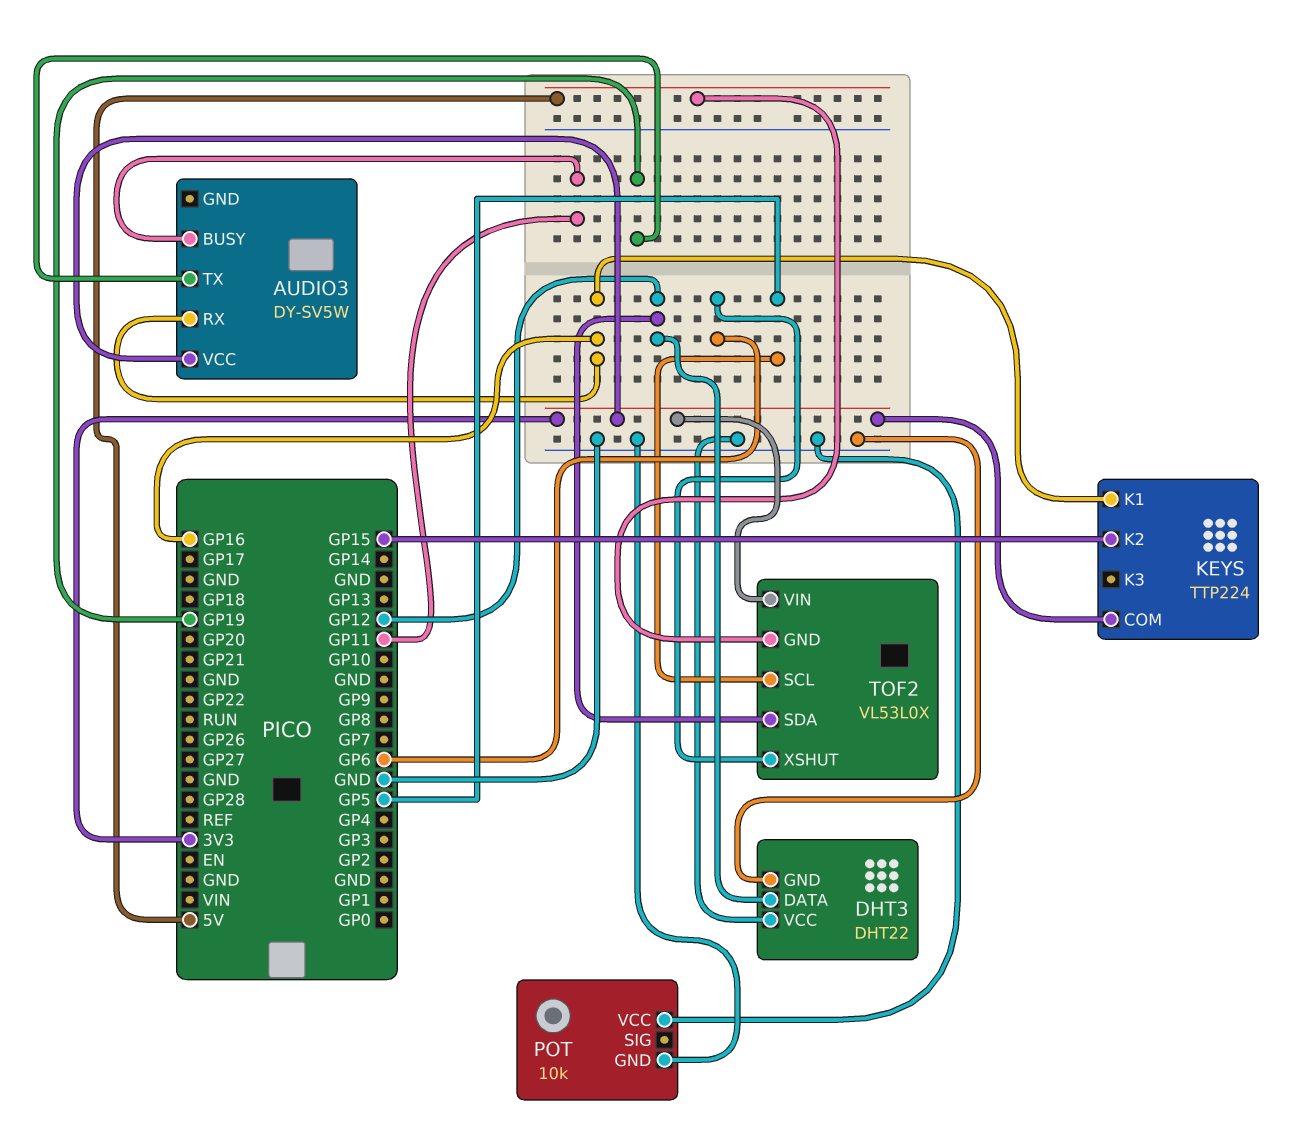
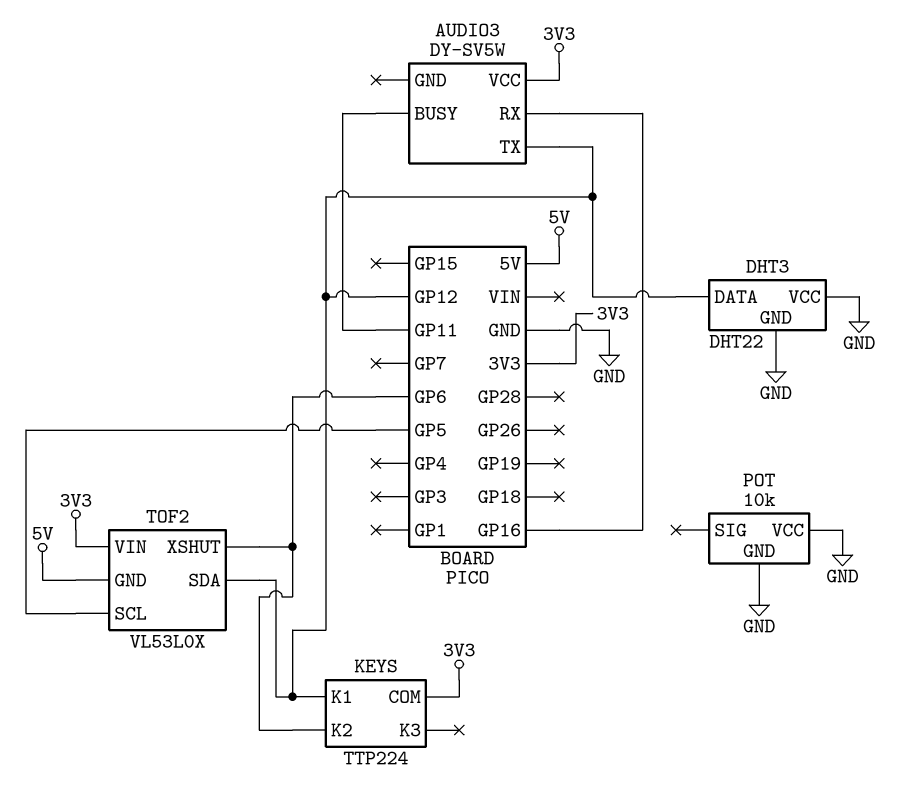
AUDIO3 pin TX: GP19 -> GP12
KEYS pin K1: GP16 -> GP12
KEYS pin K2: GP15 -> GP6

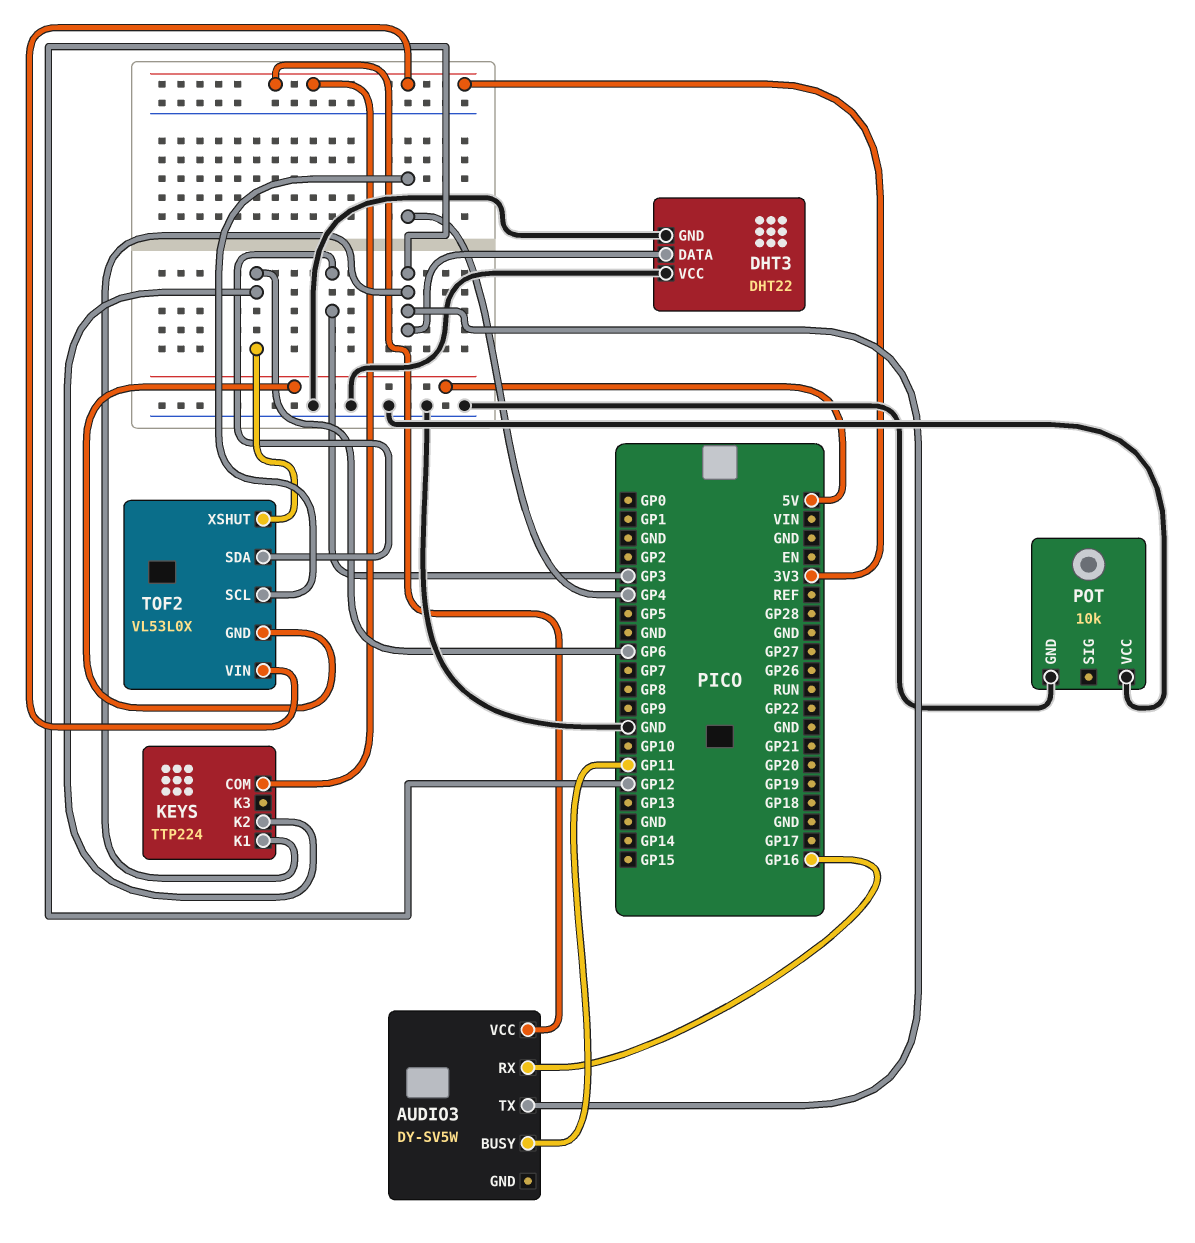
TOF2 pin SCL: GP5 -> GP4
TOF2 pin SDA: GP12 -> GP3

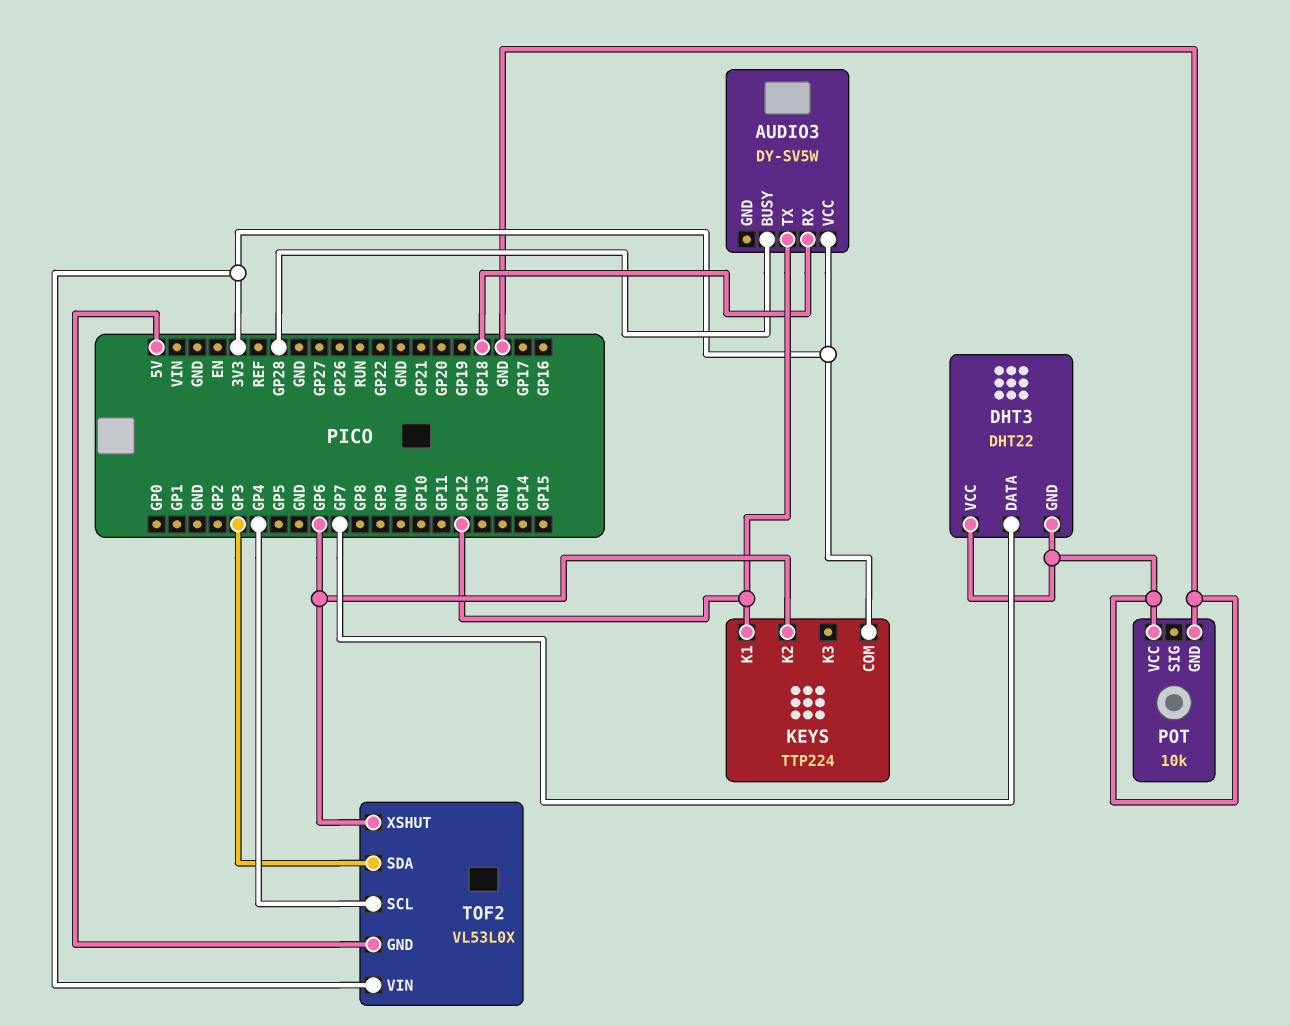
AUDIO3 pin BUSY: GP11 -> GP28
AUDIO3 pin RX: GP16 -> GP18
DHT3 pin DATA: GP12 -> GP7

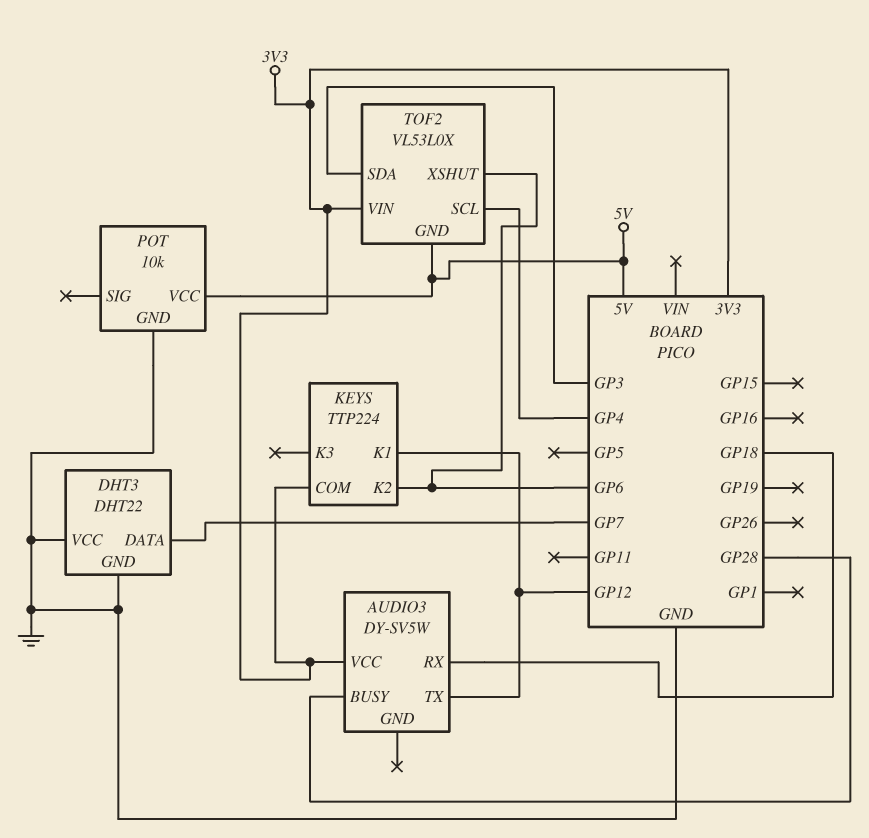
POT pin VCC: GND -> 5V

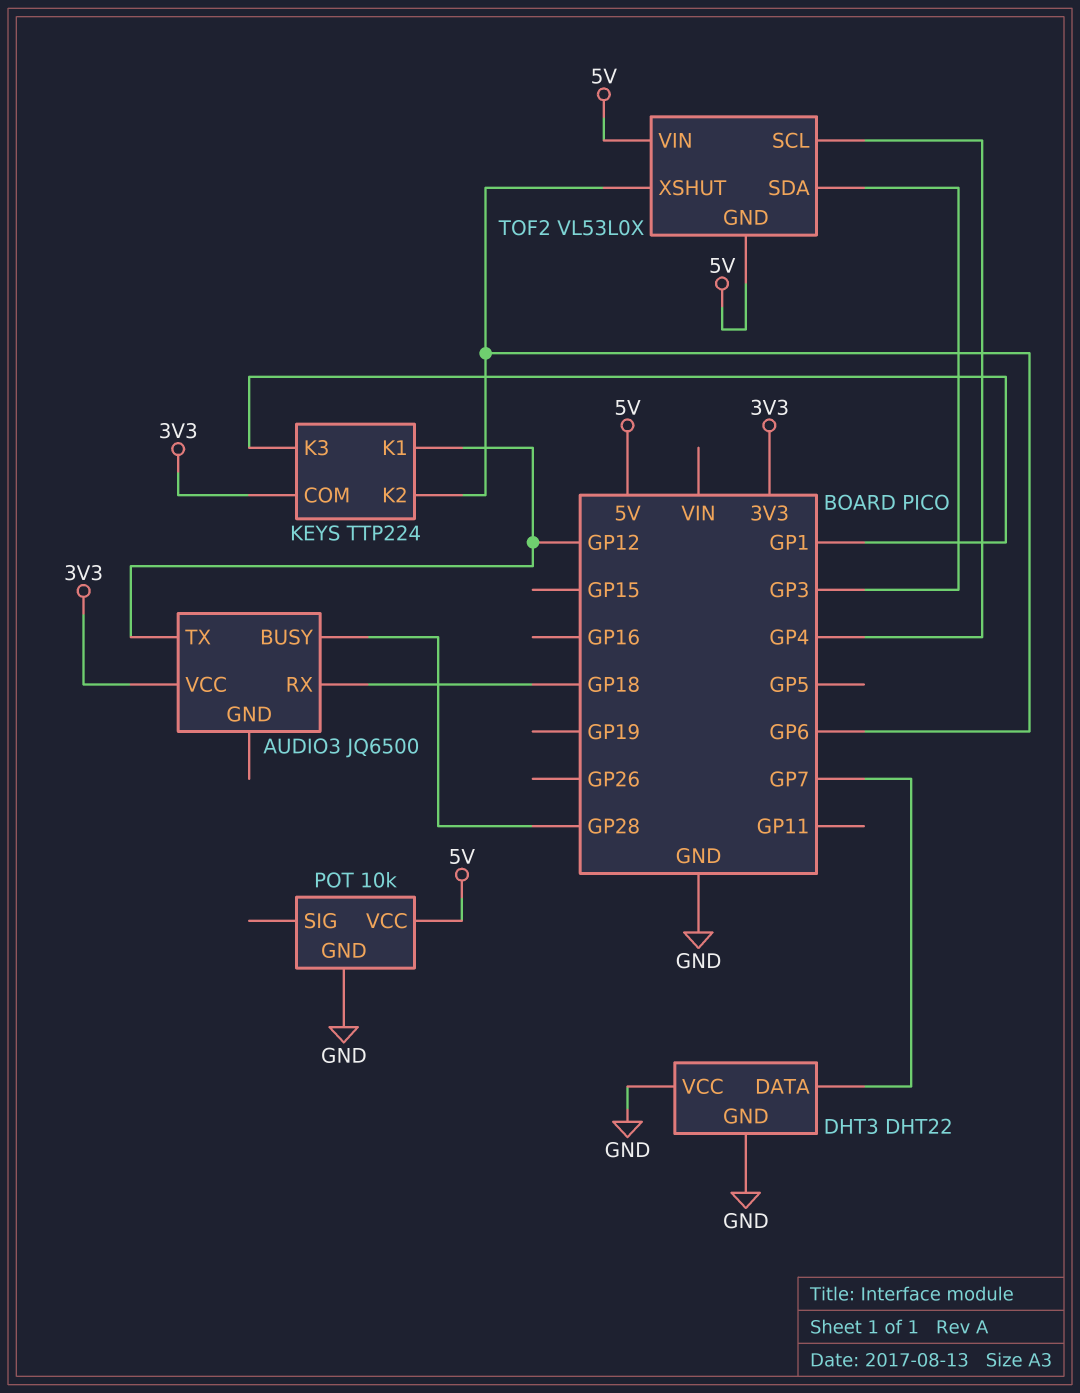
AUDIO3: DY-SV5W -> JQ6500
KEYS pin K3: none -> GP1
TOF2 pin VIN: 3V3 -> 5V

